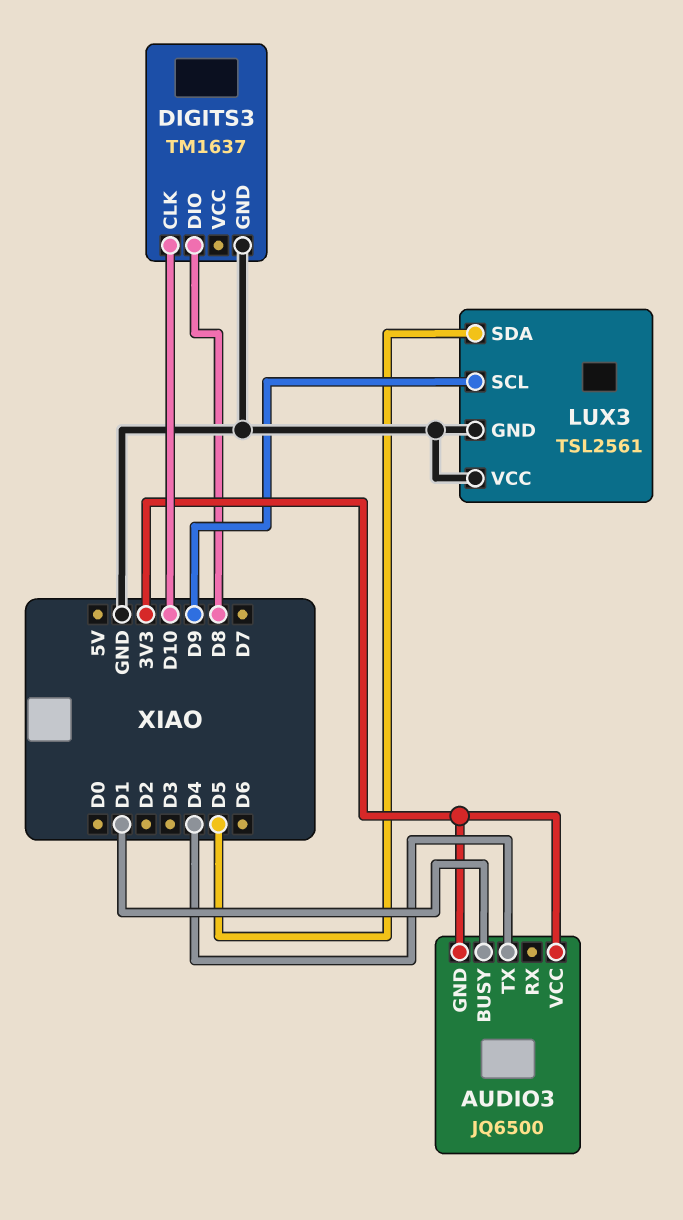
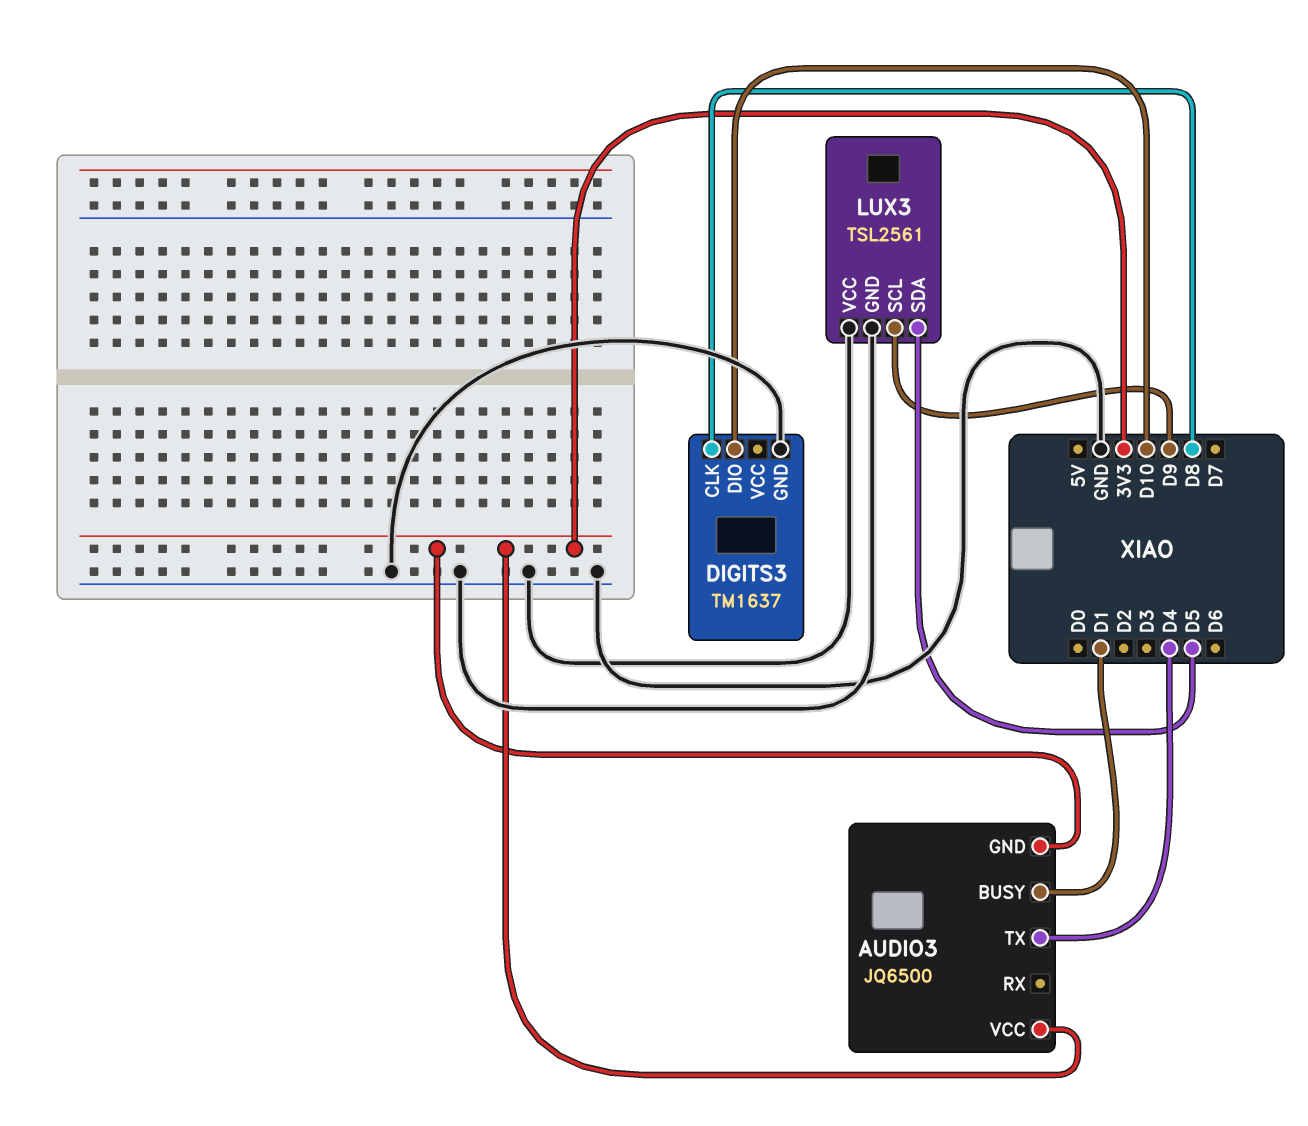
DIGITS3 pin CLK: D10 -> D8
DIGITS3 pin DIO: D8 -> D10

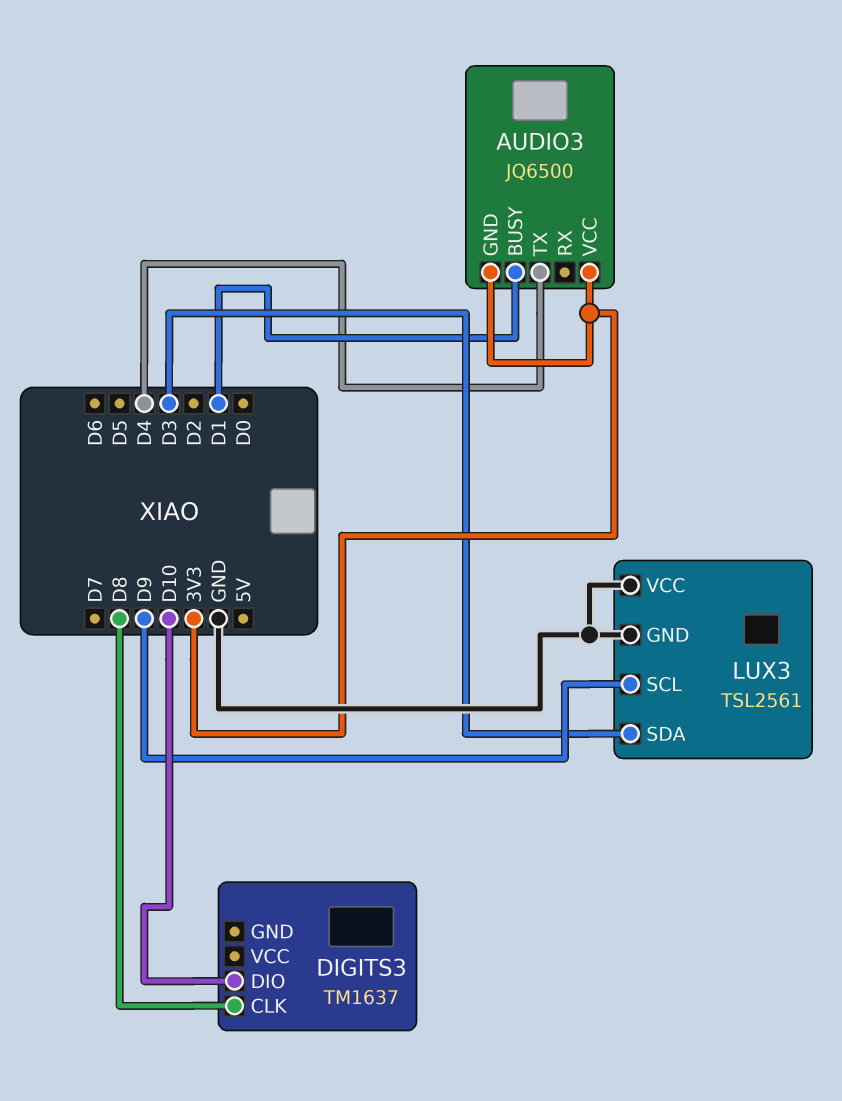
DIGITS3 pin GND: GND -> none
LUX3 pin SDA: D5 -> D3

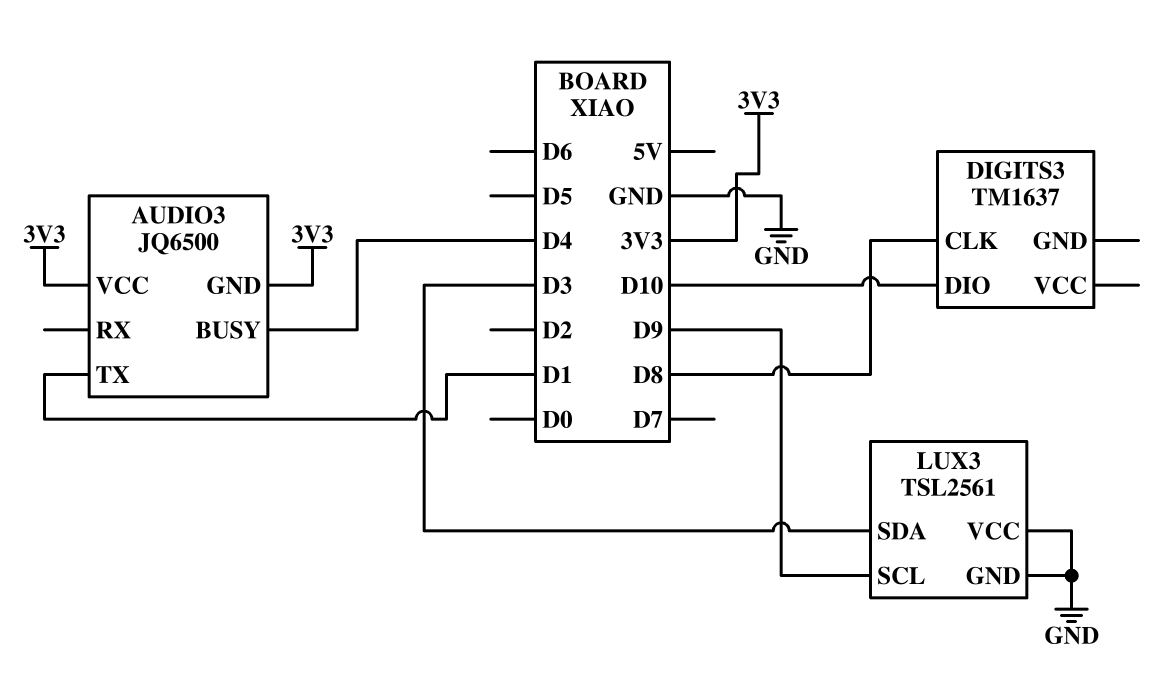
AUDIO3 pin BUSY: D1 -> D4
AUDIO3 pin TX: D4 -> D1

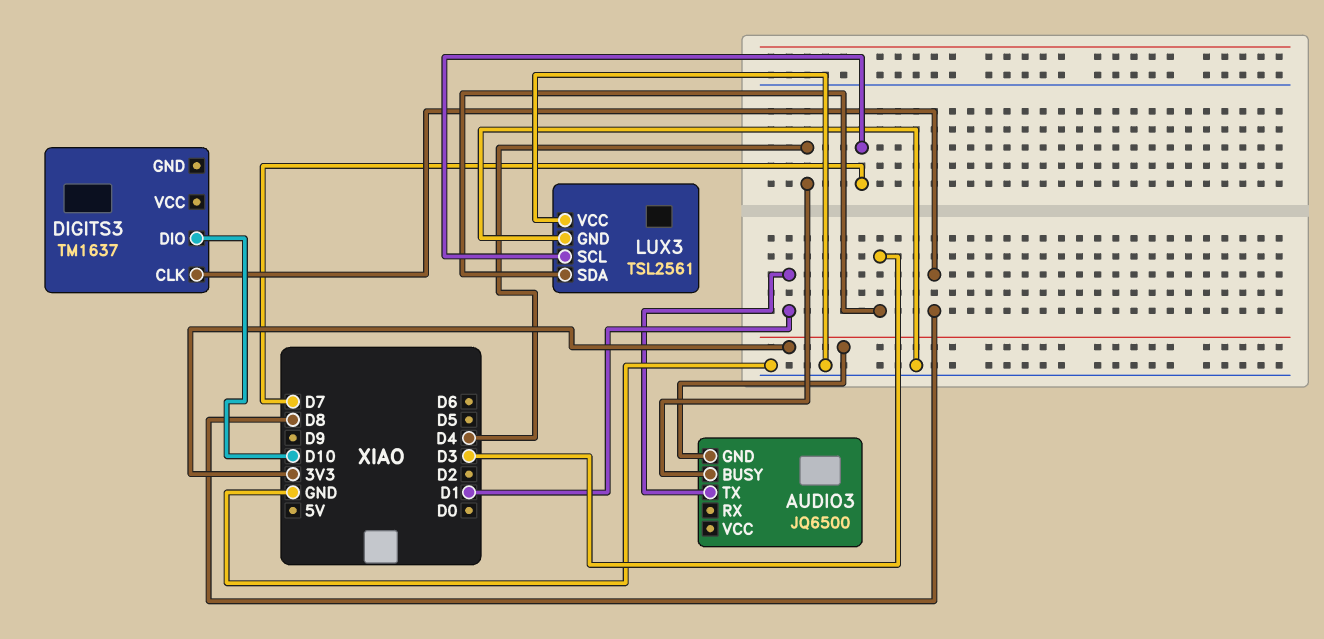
AUDIO3 pin VCC: 3V3 -> none
LUX3 pin SCL: D9 -> D7

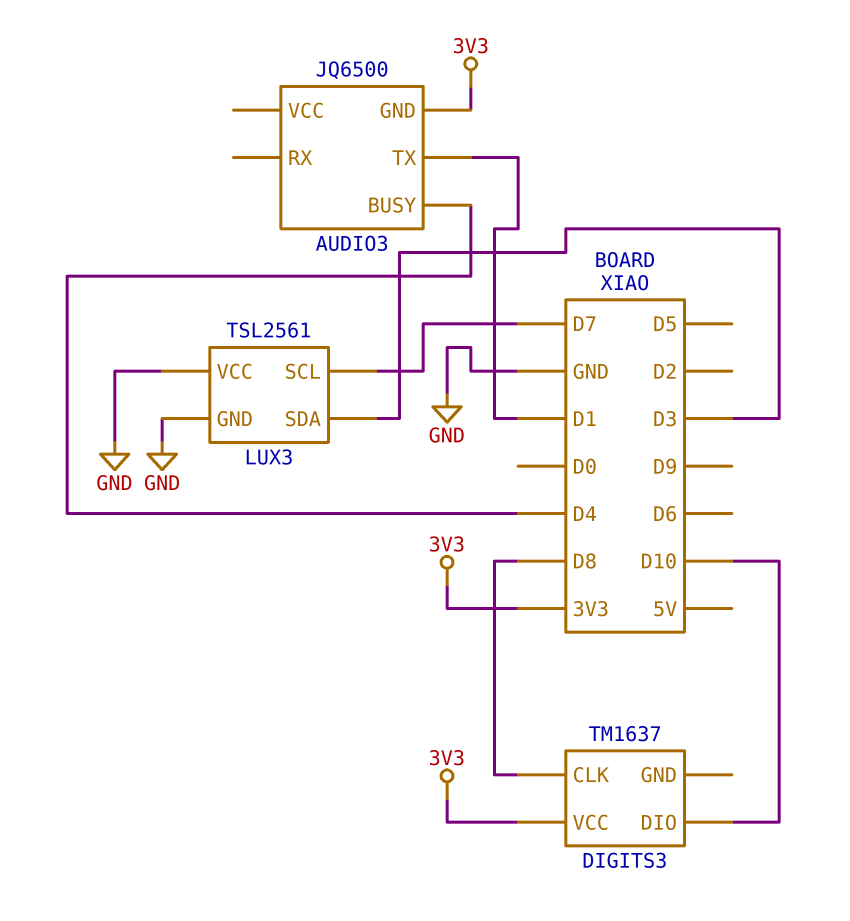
DIGITS3 pin VCC: none -> 3V3

